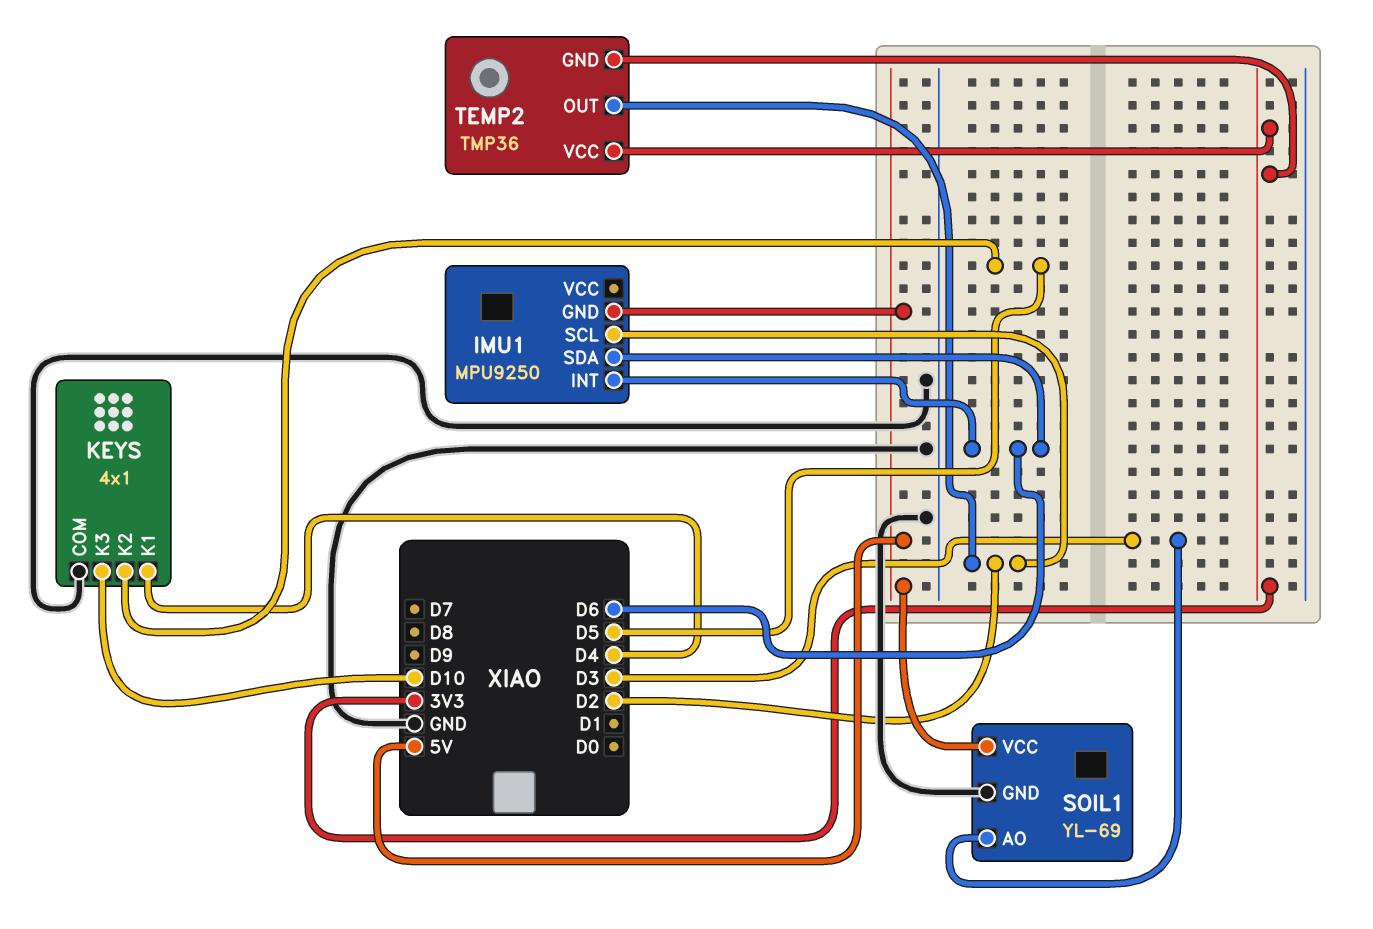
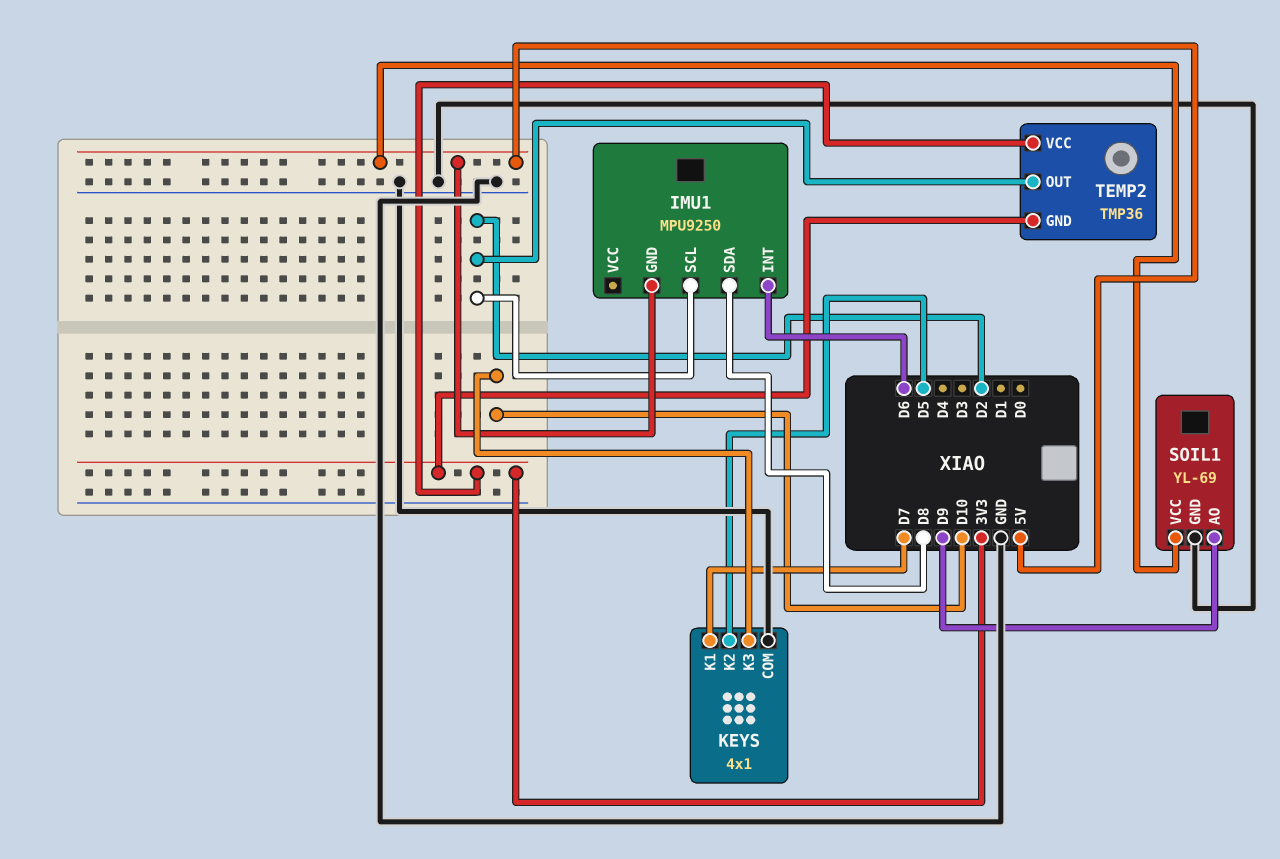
IMU1 pin SDA: D6 -> D8
KEYS pin K1: D4 -> D7
SOIL1 pin AO: D3 -> D9

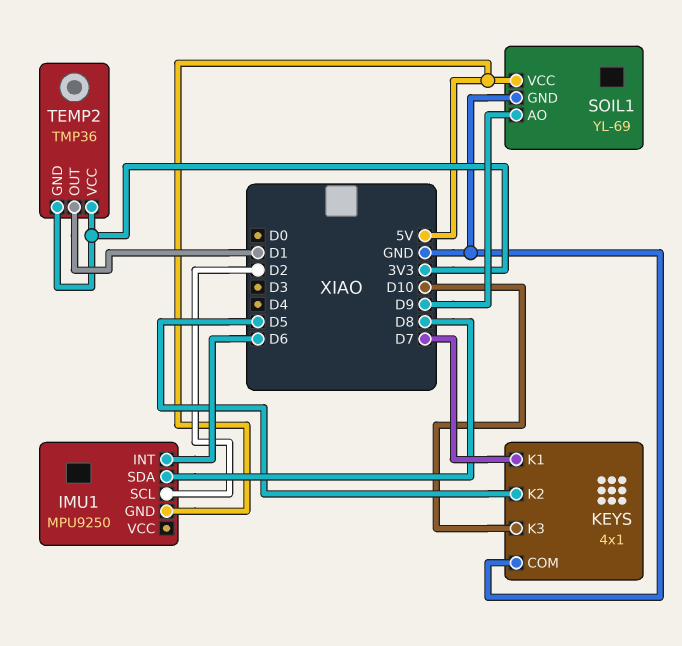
TEMP2 pin OUT: D2 -> D1

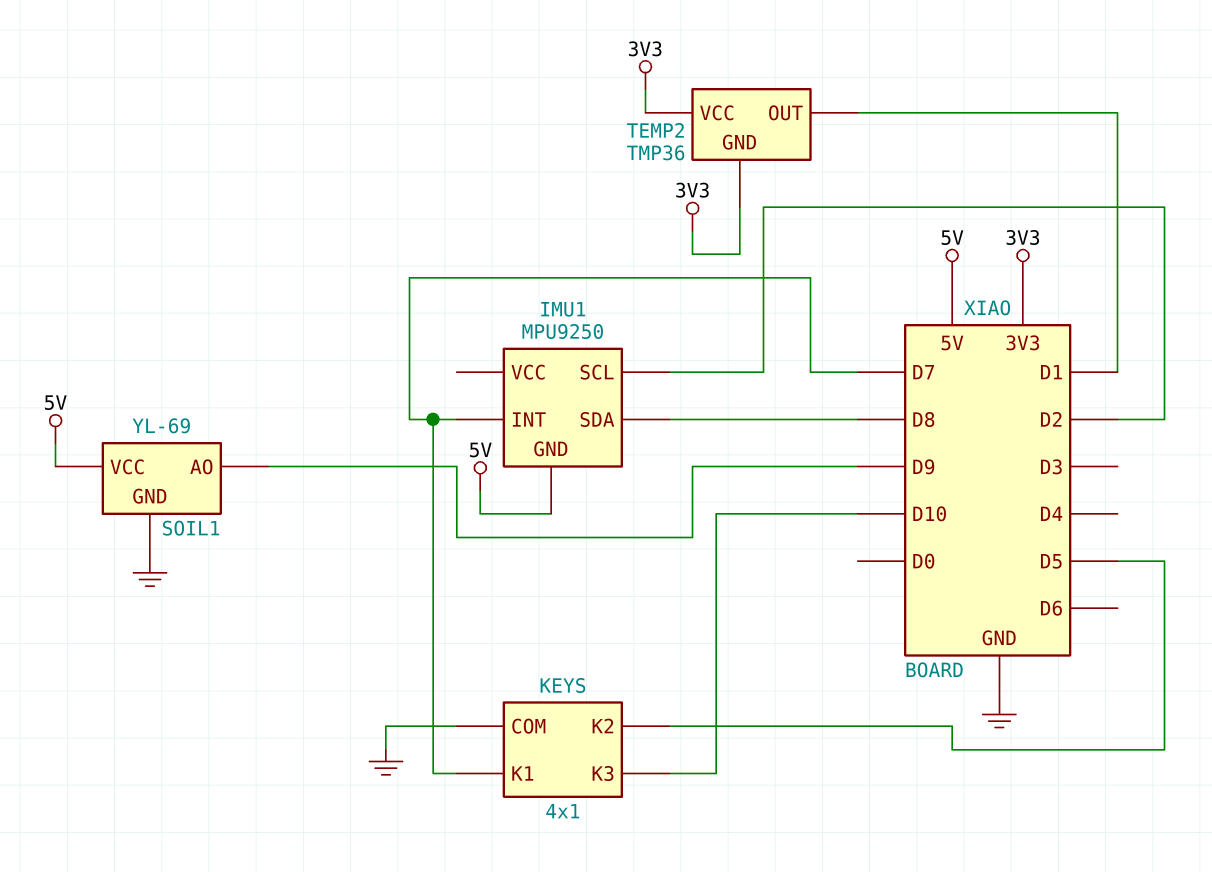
IMU1 pin INT: D6 -> D7

